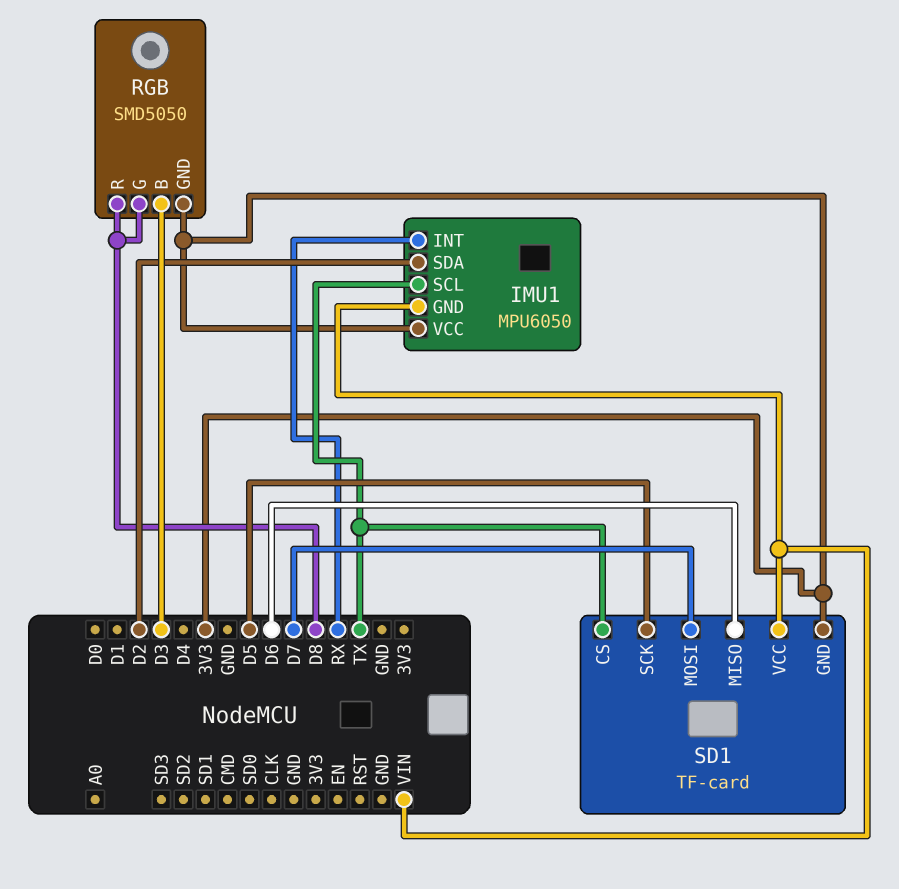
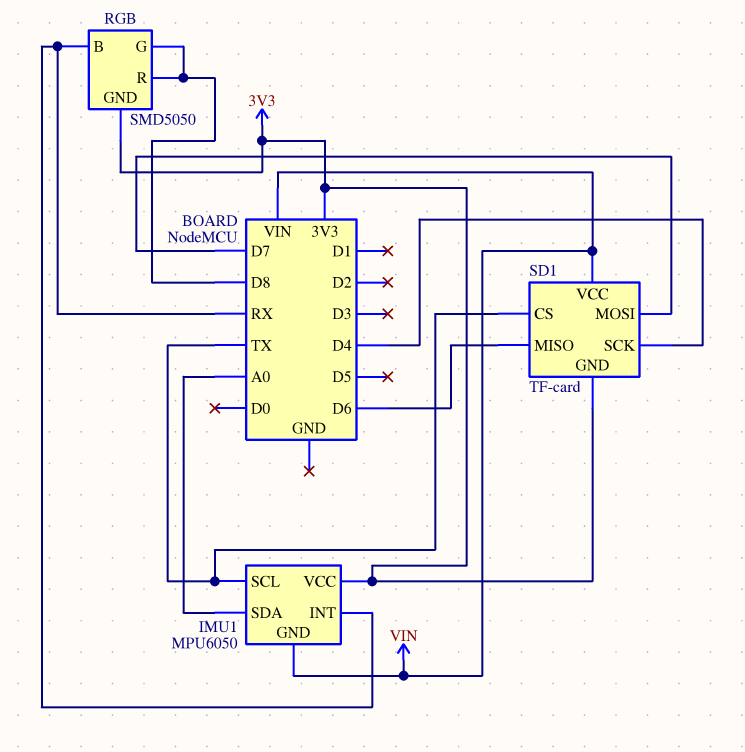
IMU1 pin SDA: D2 -> A0
RGB pin B: D3 -> RX
SD1 pin SCK: D5 -> D4

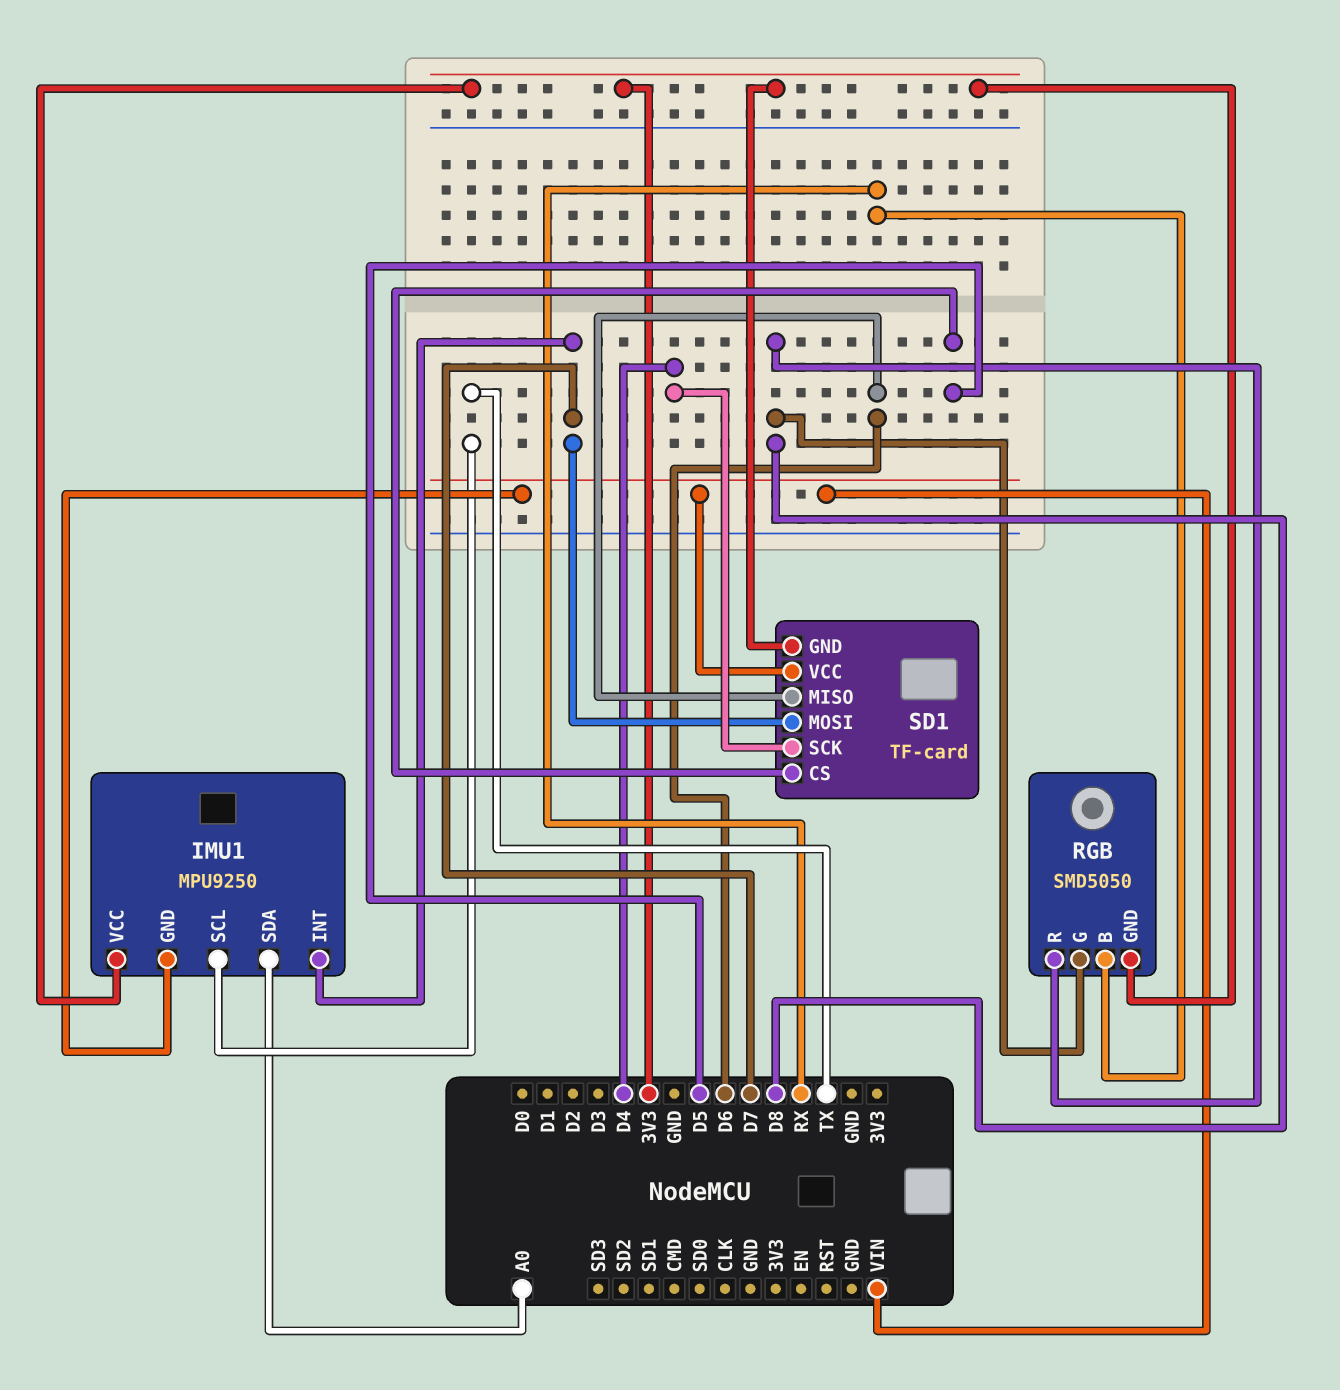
IMU1: MPU6050 -> MPU9250
IMU1 pin INT: RX -> D7
SD1 pin CS: TX -> D5

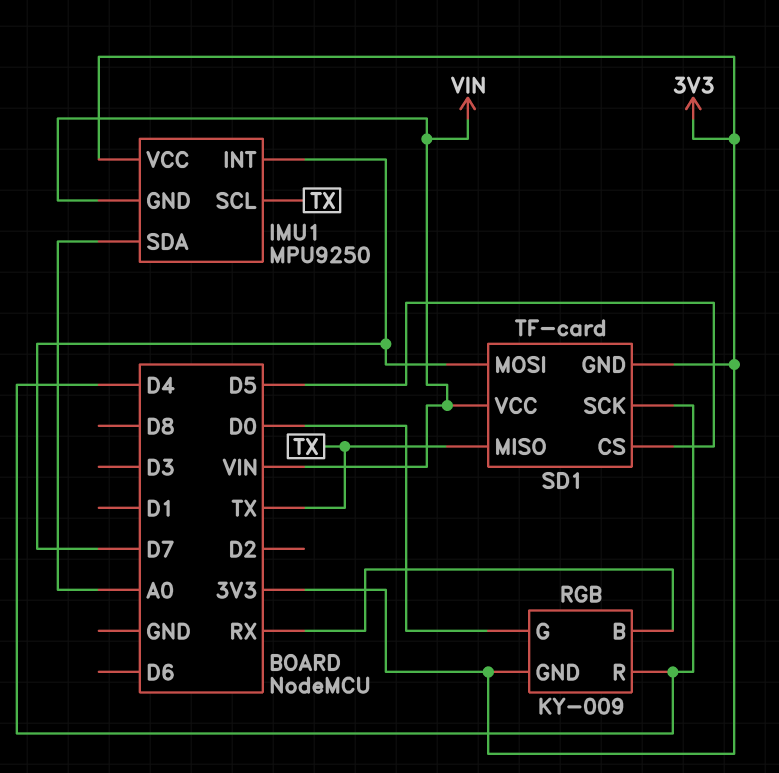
RGB: SMD5050 -> KY-009
RGB pin G: D8 -> D0
RGB pin R: D8 -> D4
SD1 pin MISO: D6 -> TX

